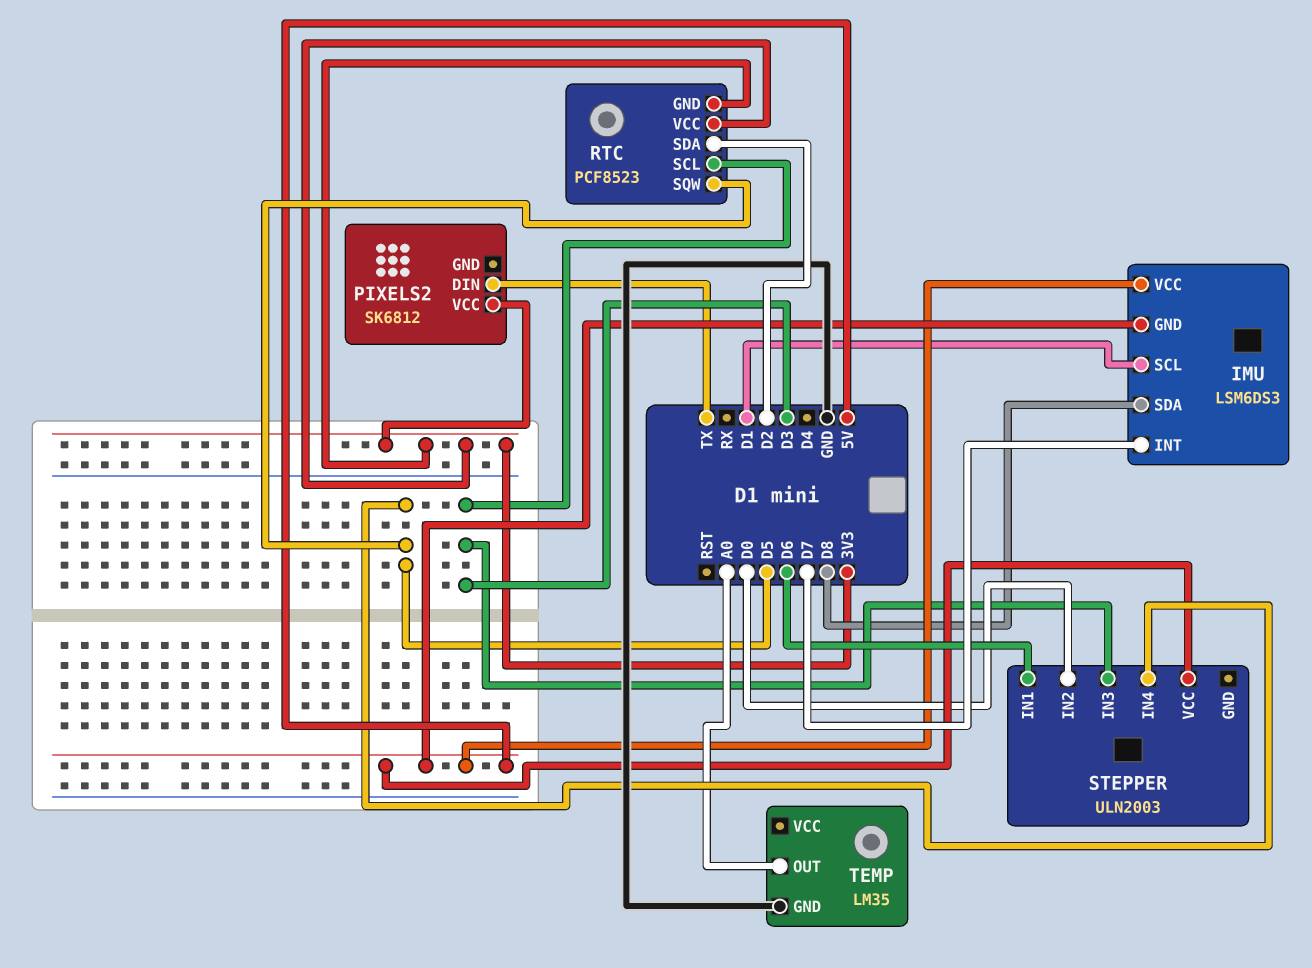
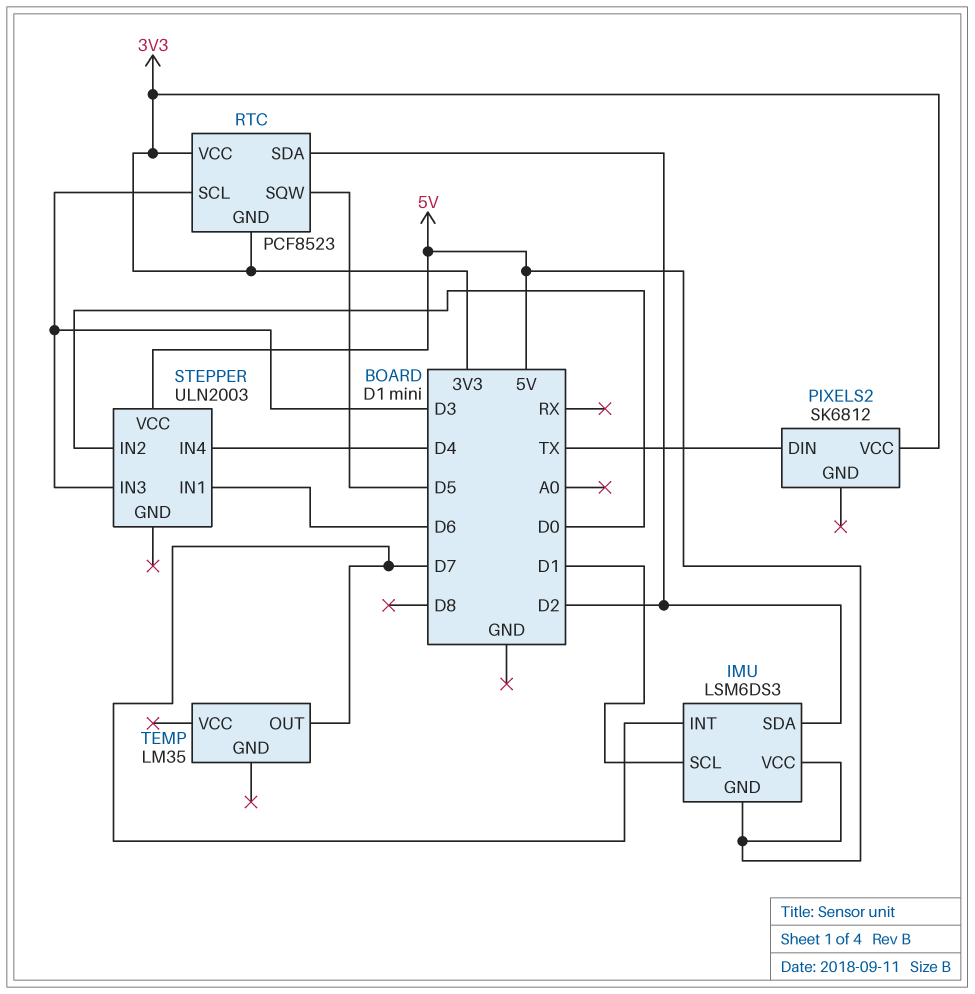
IMU pin SDA: D8 -> D2
STEPPER pin IN4: D5 -> D4
TEMP pin GND: GND -> none
TEMP pin OUT: A0 -> D7

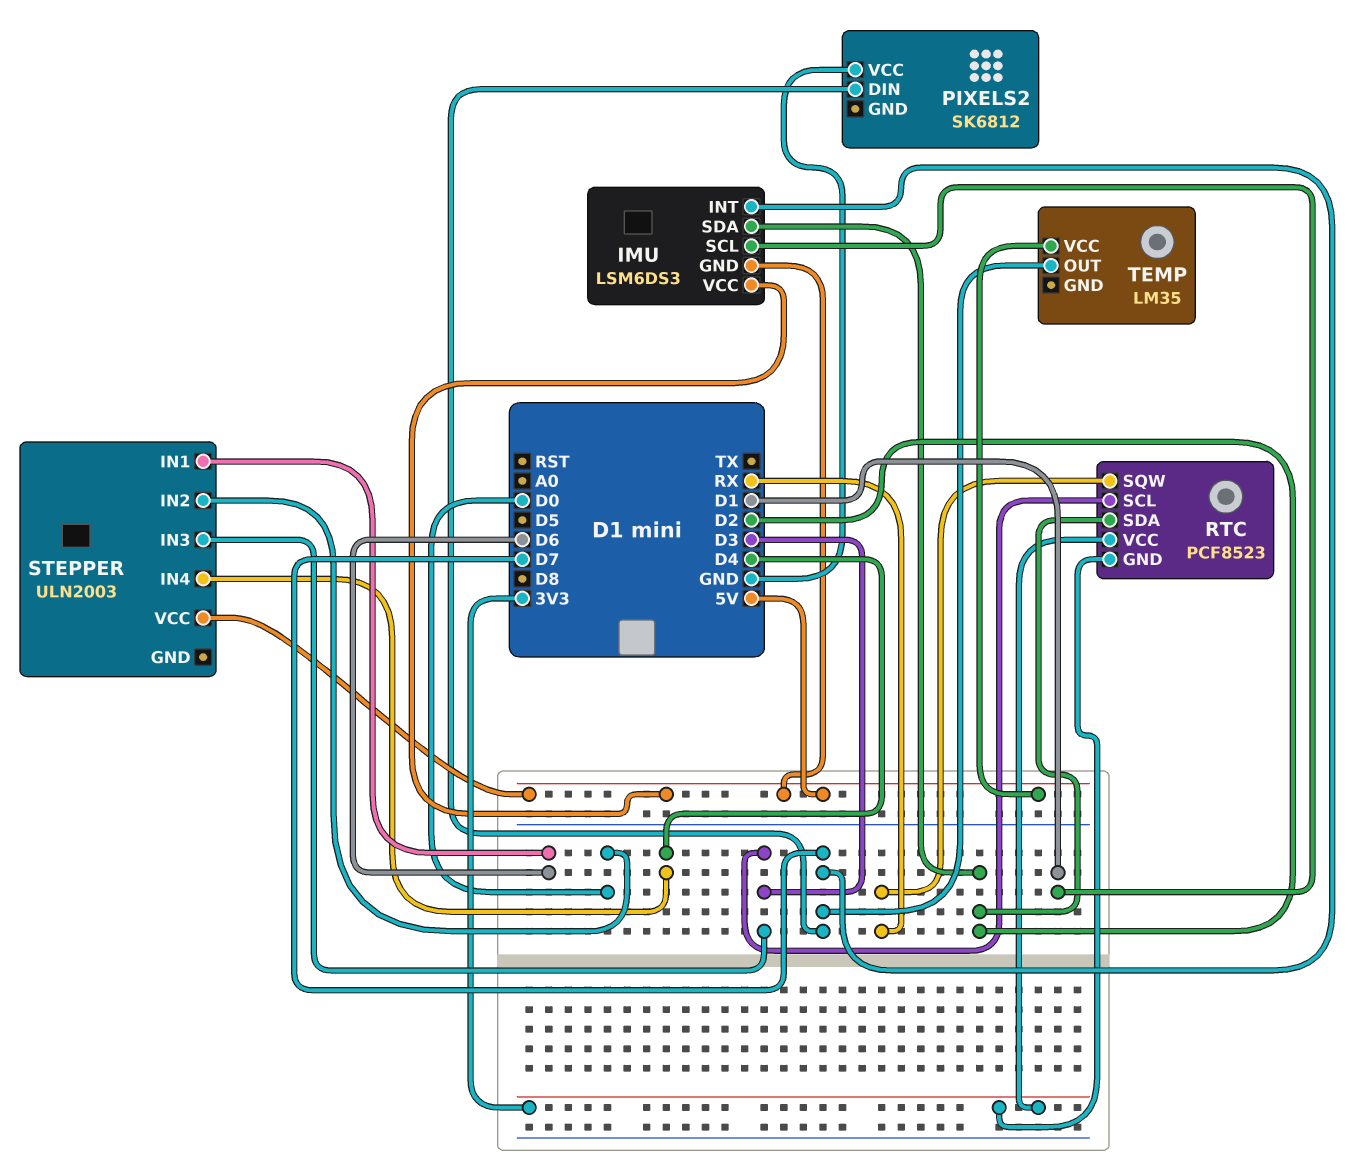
PIXELS2 pin DIN: TX -> D7
PIXELS2 pin VCC: 3V3 -> GND
RTC pin SQW: D5 -> RX
TEMP pin VCC: none -> 5V

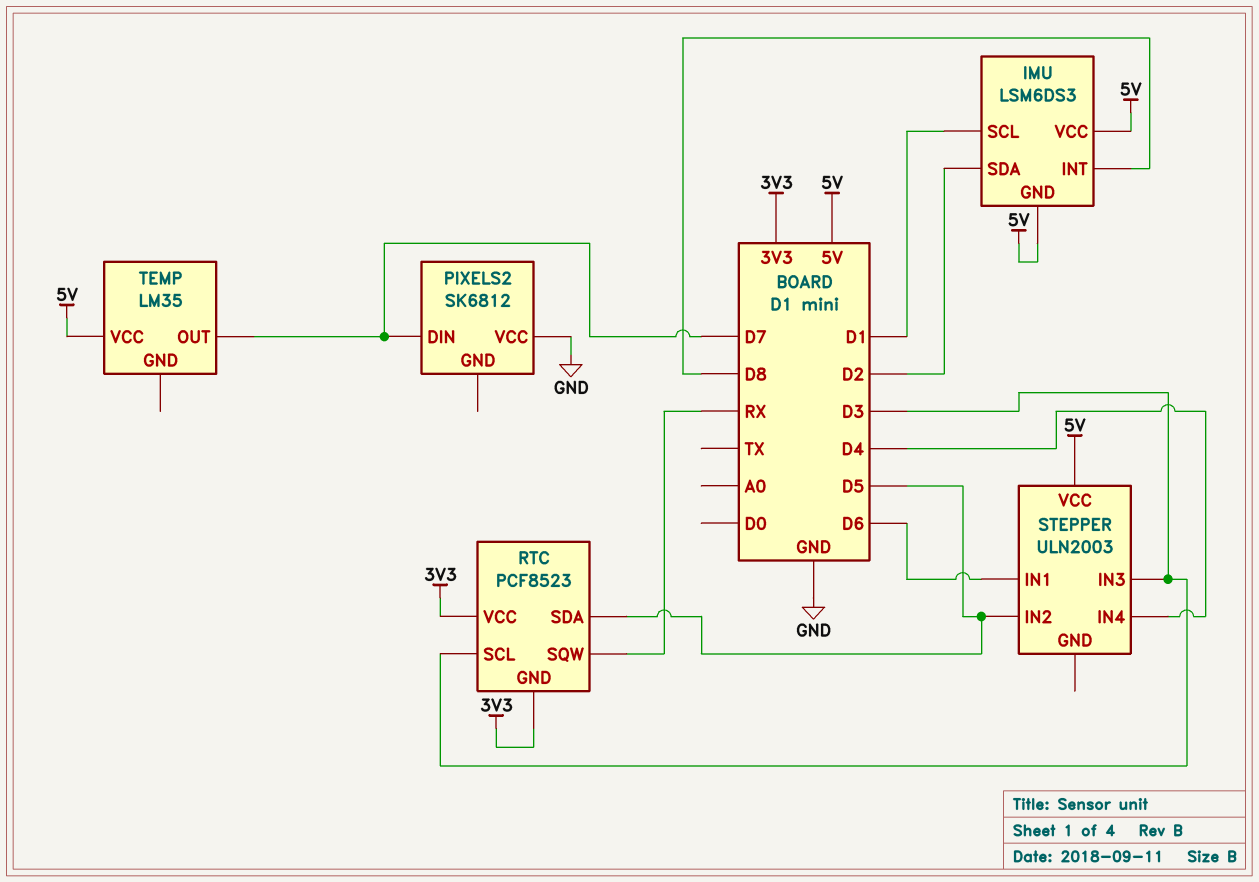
IMU pin INT: D7 -> D8
RTC pin SDA: D2 -> D5
STEPPER pin IN2: D0 -> D5

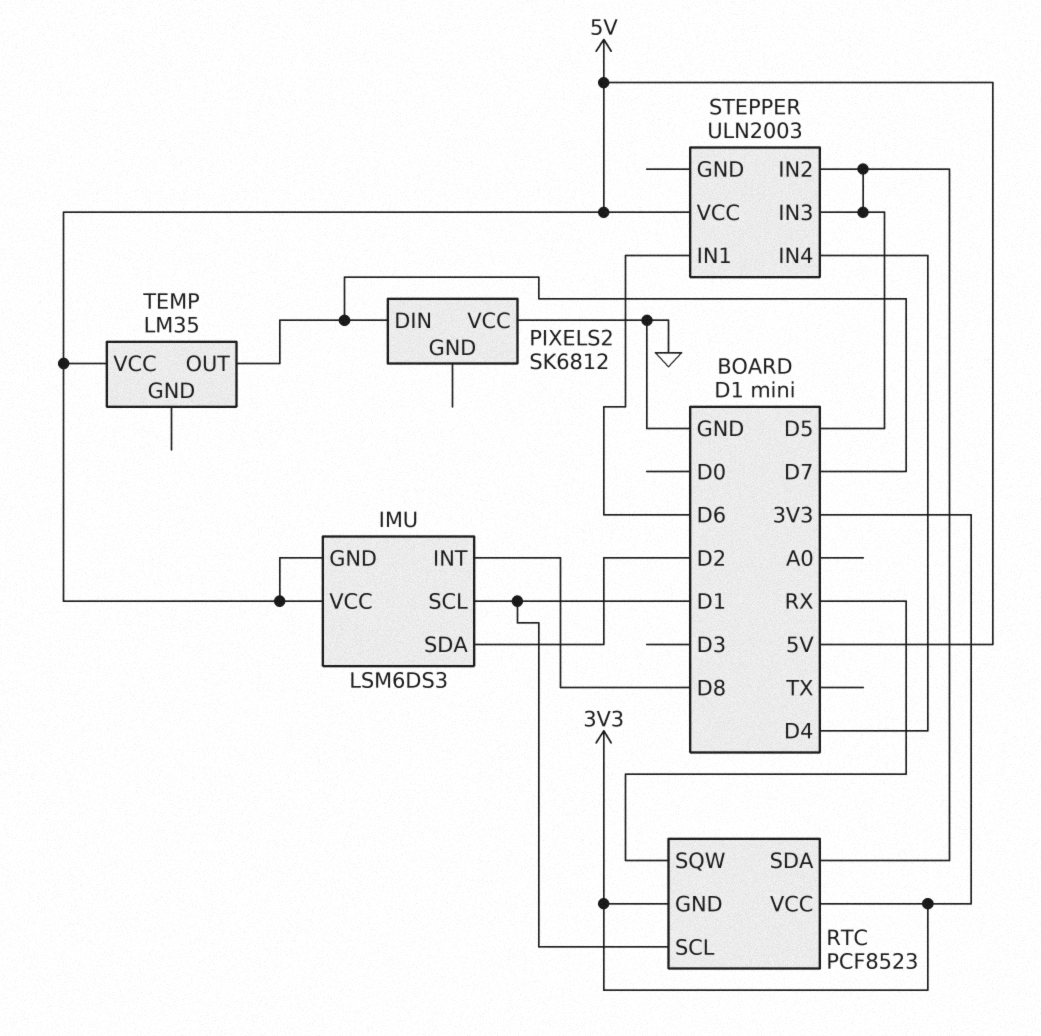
RTC pin SCL: D3 -> D1
STEPPER pin IN3: D3 -> D5

